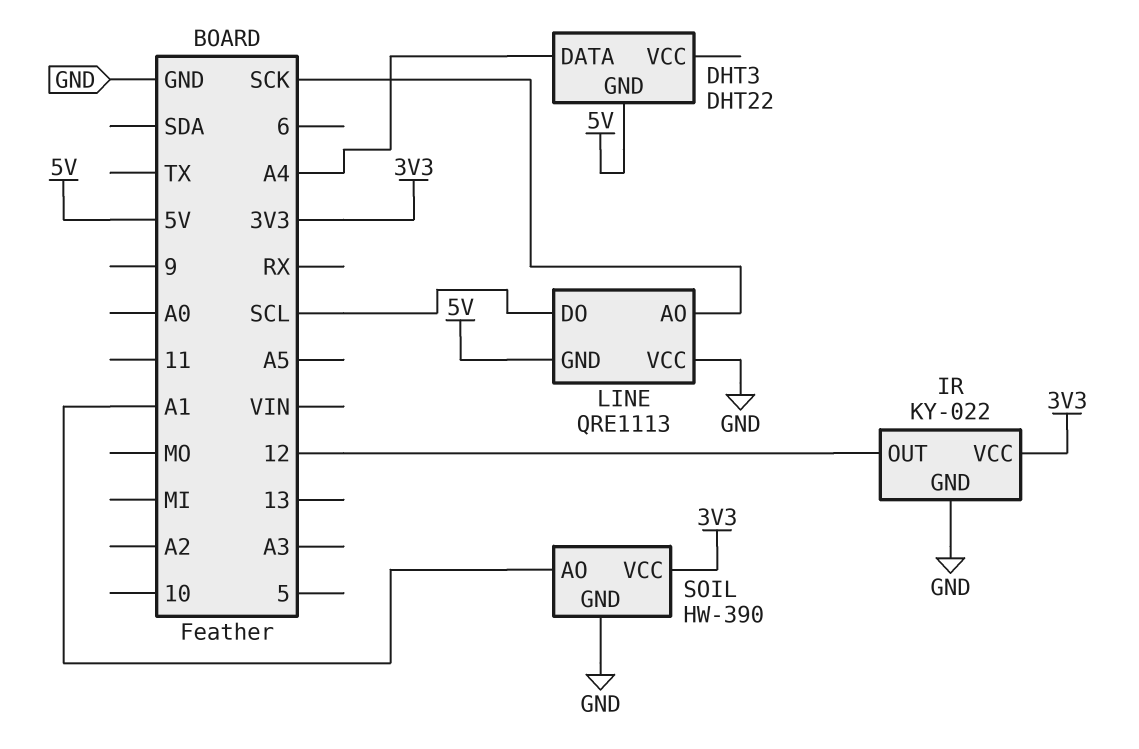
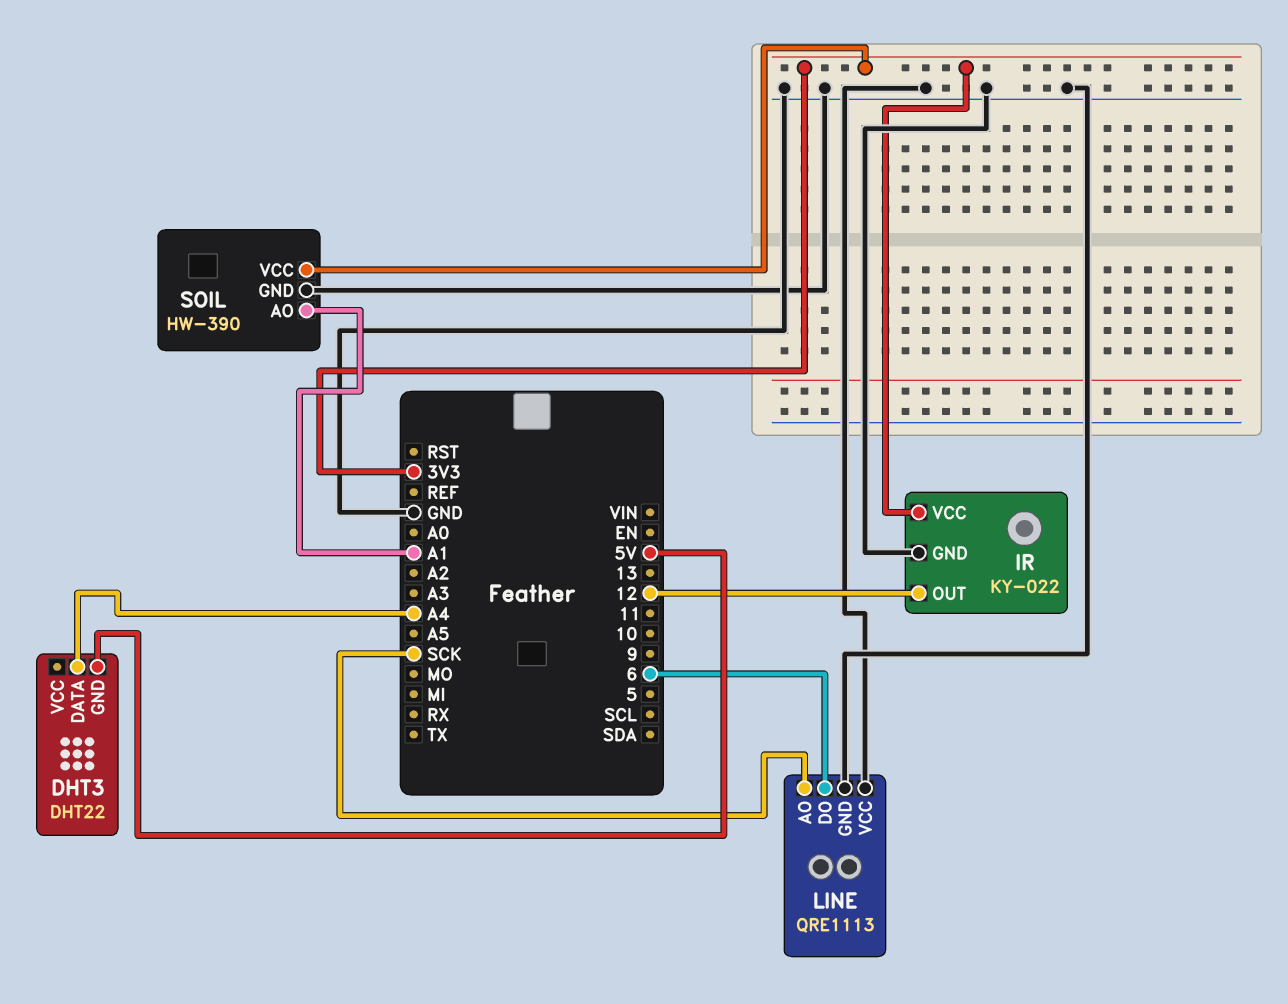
LINE pin DO: SCL -> 6
LINE pin GND: 5V -> GND

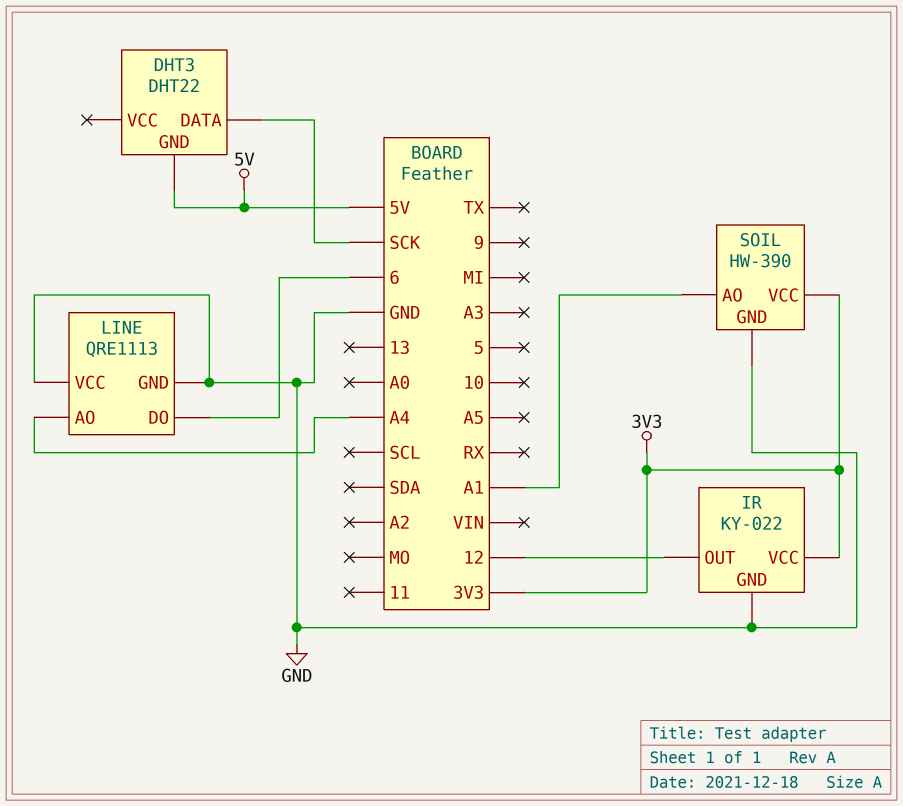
DHT3 pin DATA: A4 -> SCK
LINE pin AO: SCK -> A4

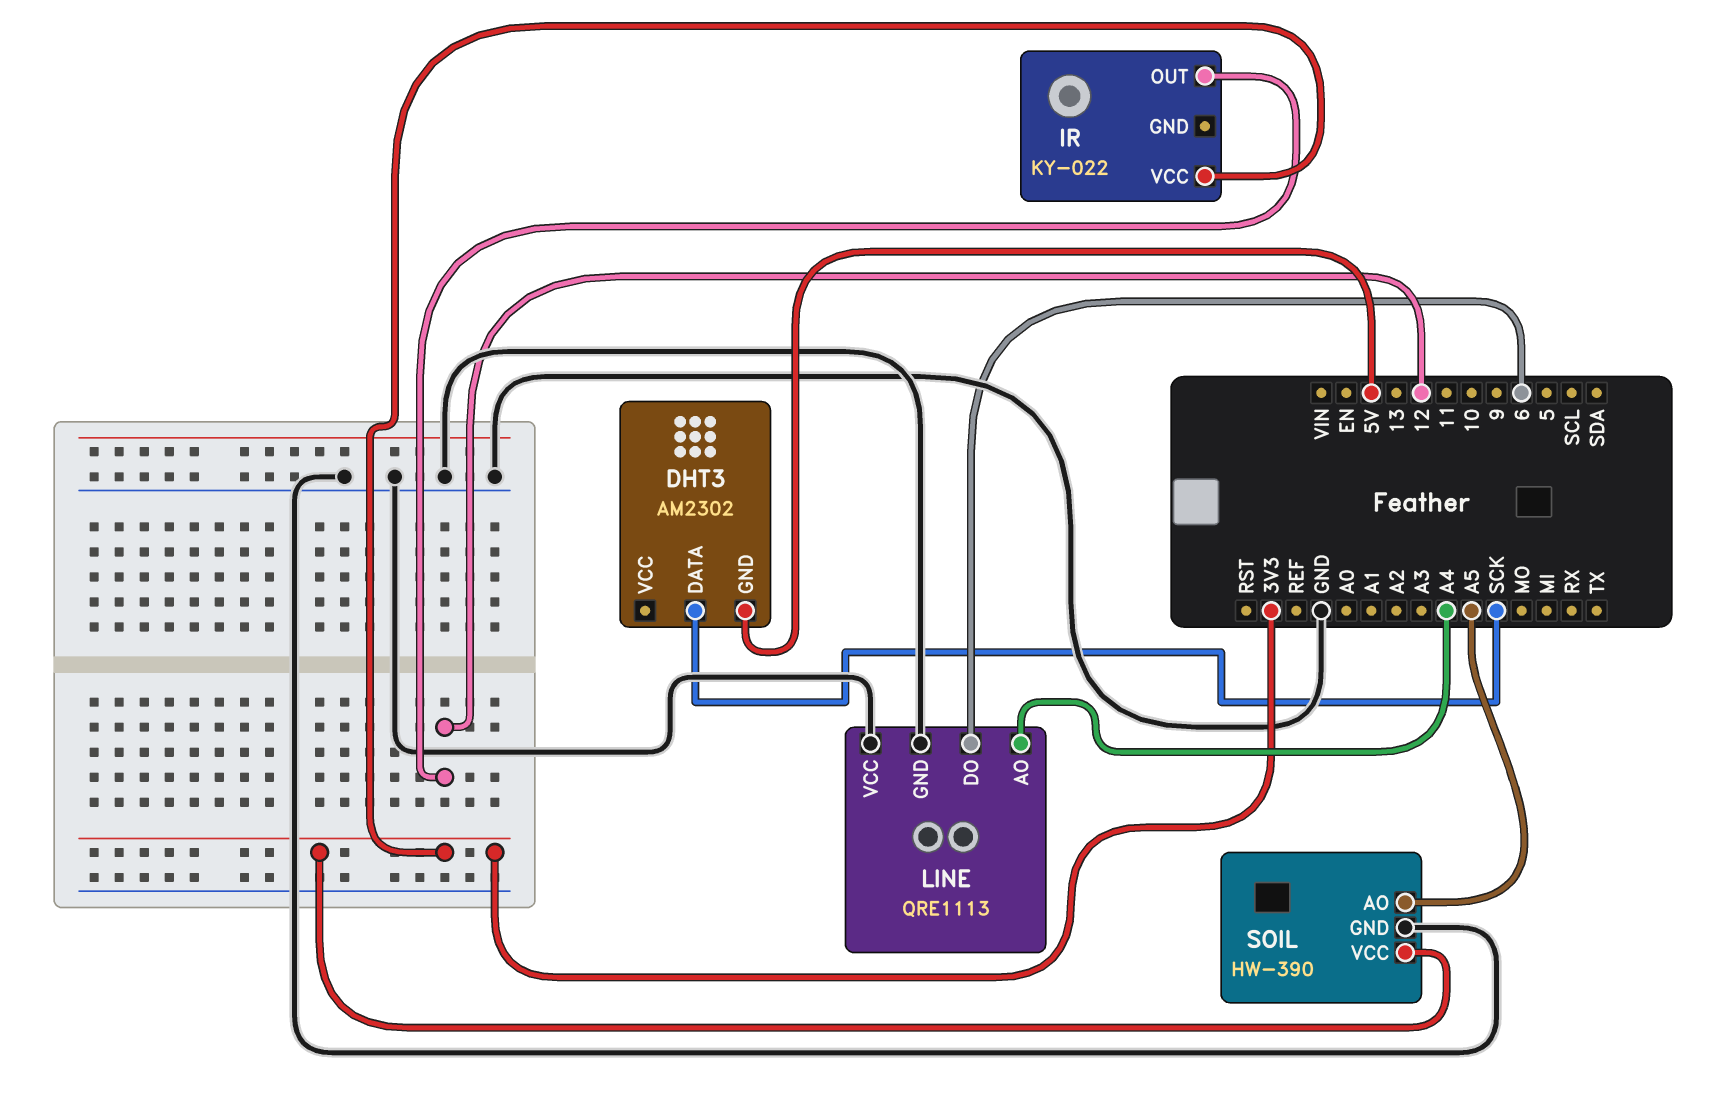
DHT3: DHT22 -> AM2302
IR pin GND: GND -> none
SOIL pin AO: A1 -> A5

